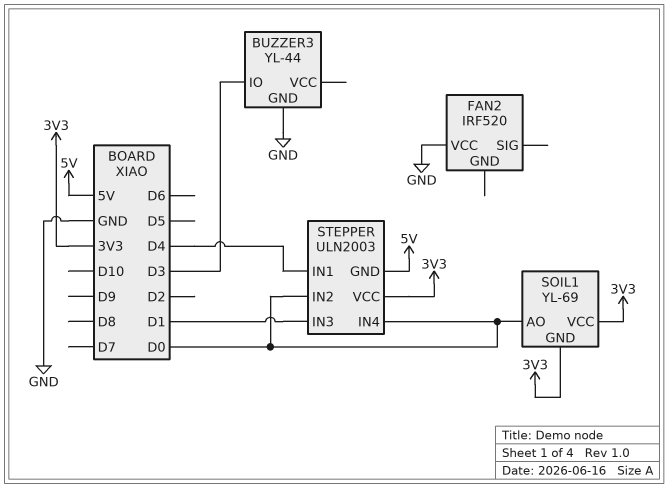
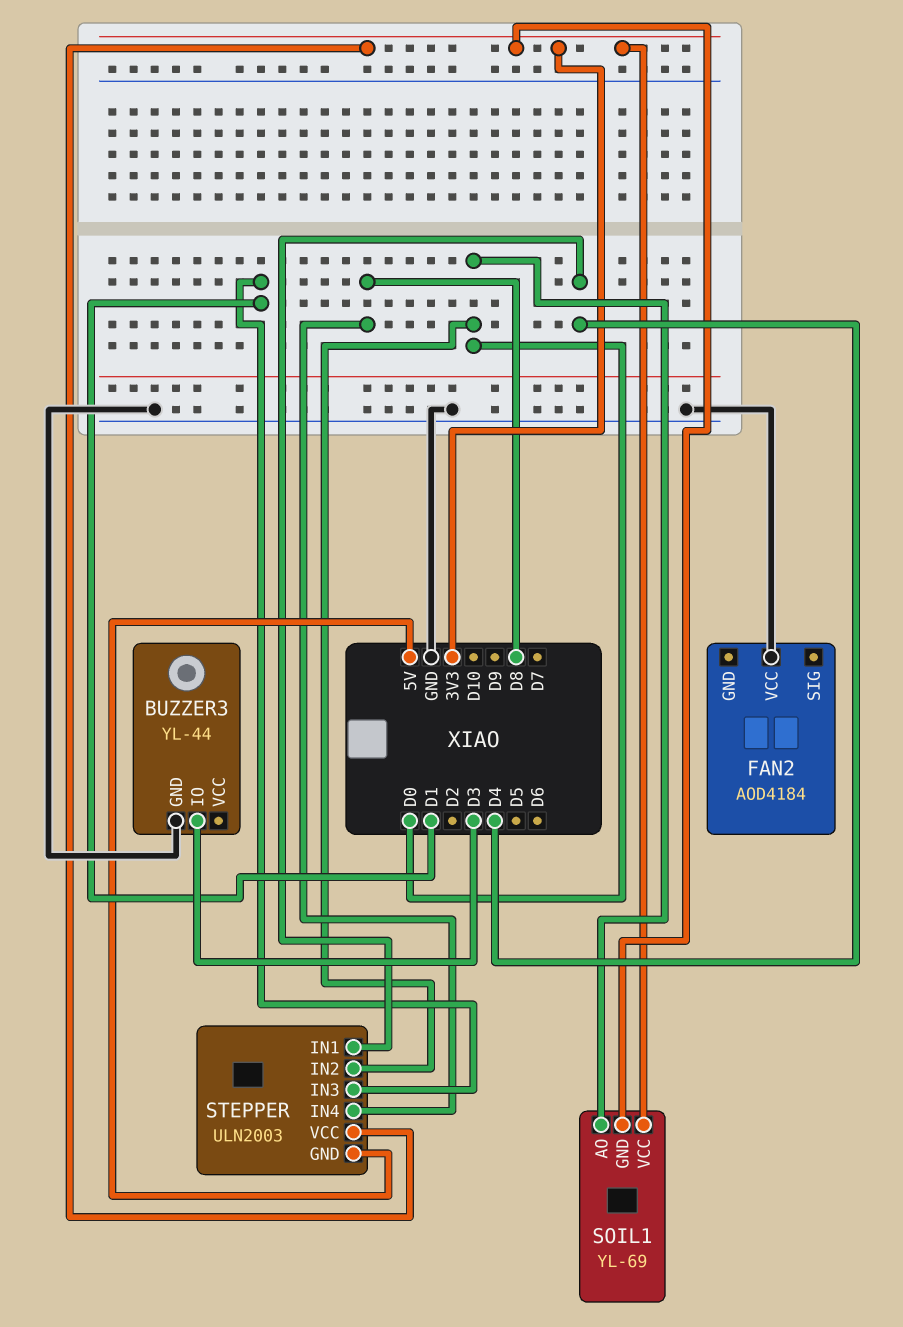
FAN2: IRF520 -> AOD4184
STEPPER pin IN4: D0 -> D8

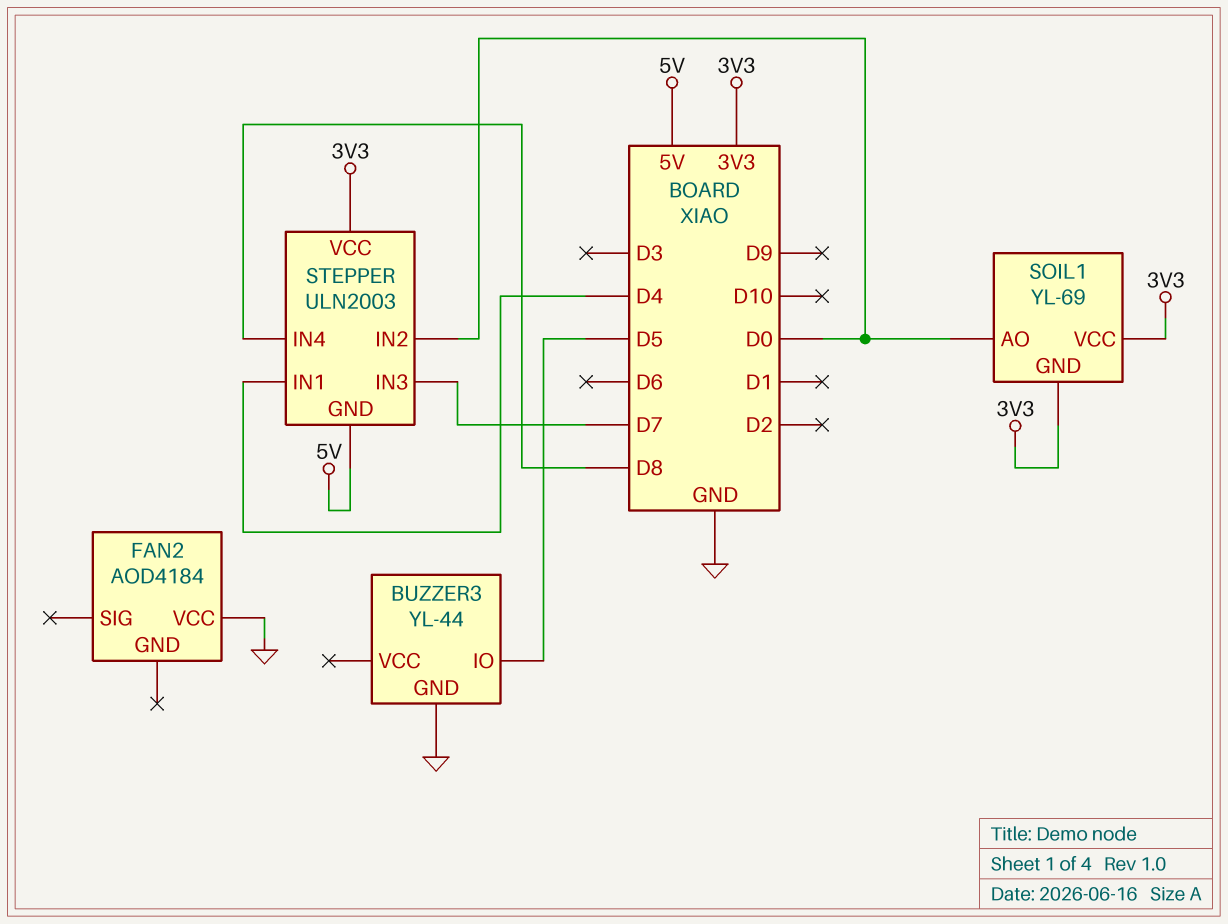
BUZZER3 pin IO: D3 -> D5
STEPPER pin IN3: D1 -> D7

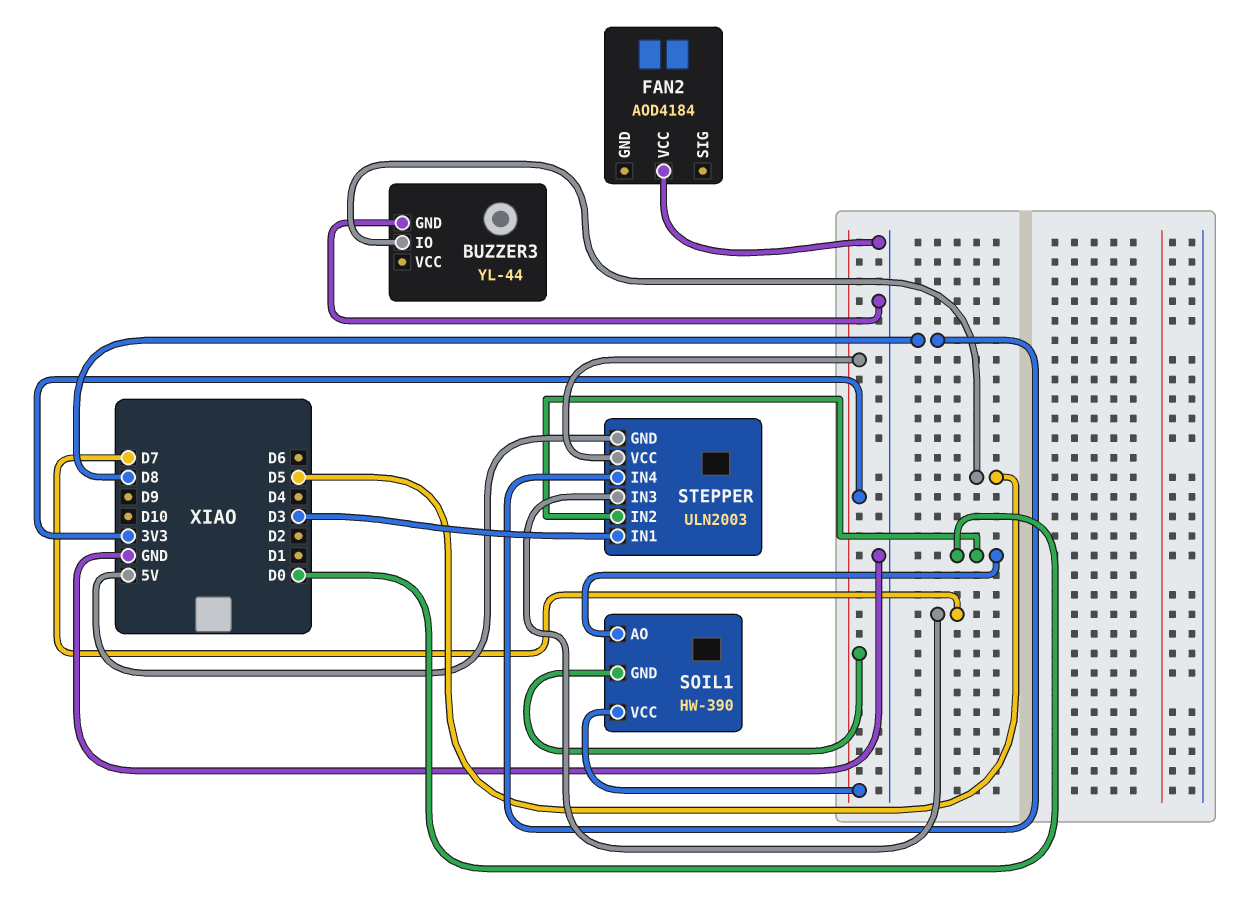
SOIL1: YL-69 -> HW-390
STEPPER pin IN1: D4 -> D3

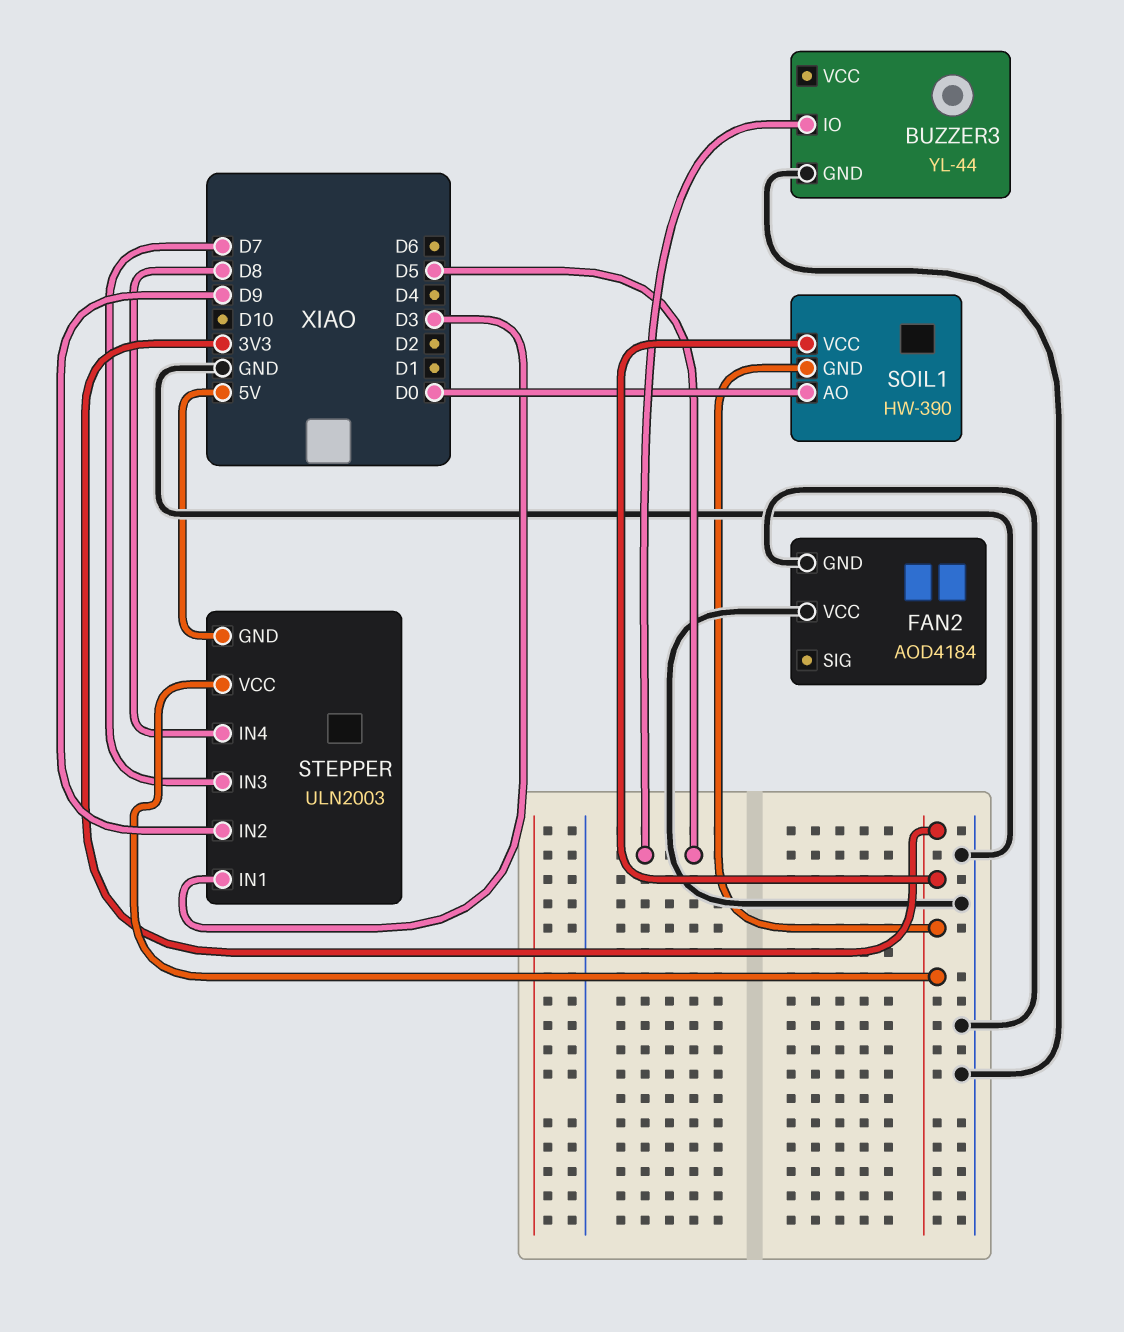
FAN2 pin GND: none -> GND
STEPPER pin IN2: D0 -> D9

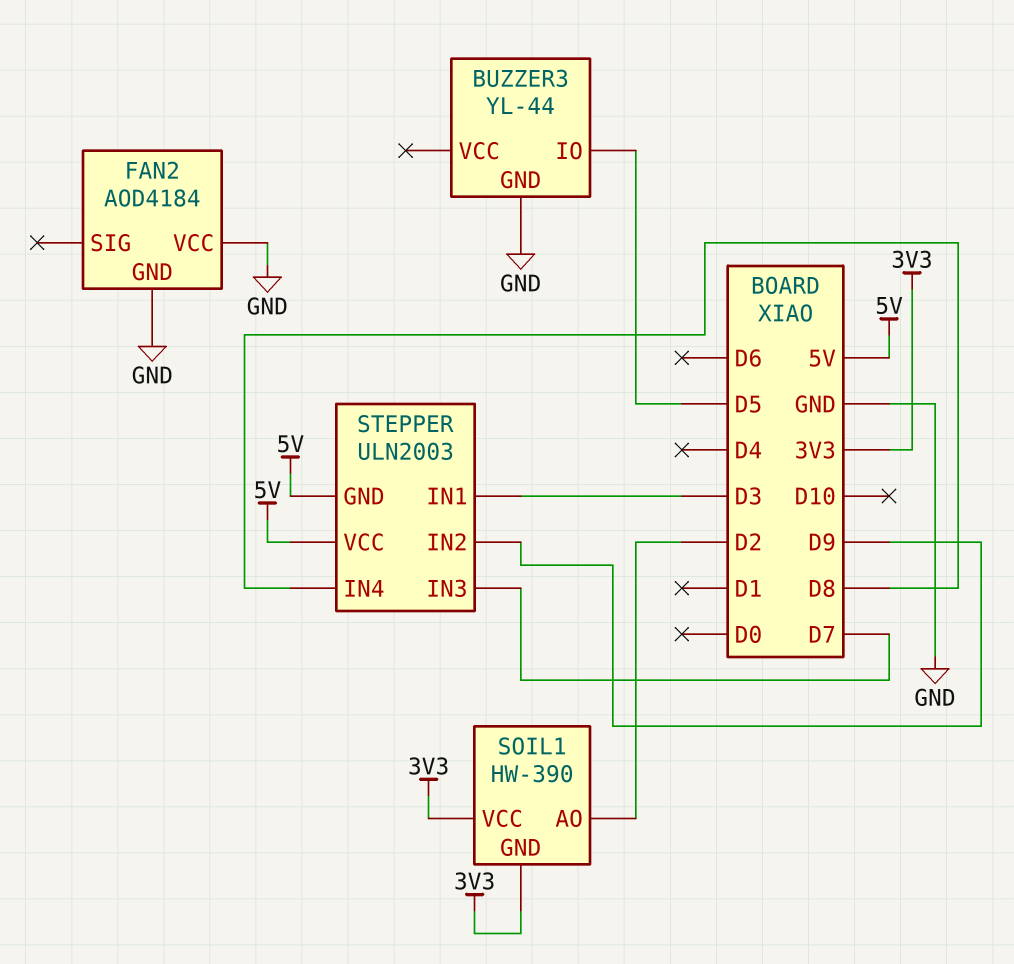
SOIL1 pin AO: D0 -> D2
STEPPER pin VCC: 3V3 -> 5V

